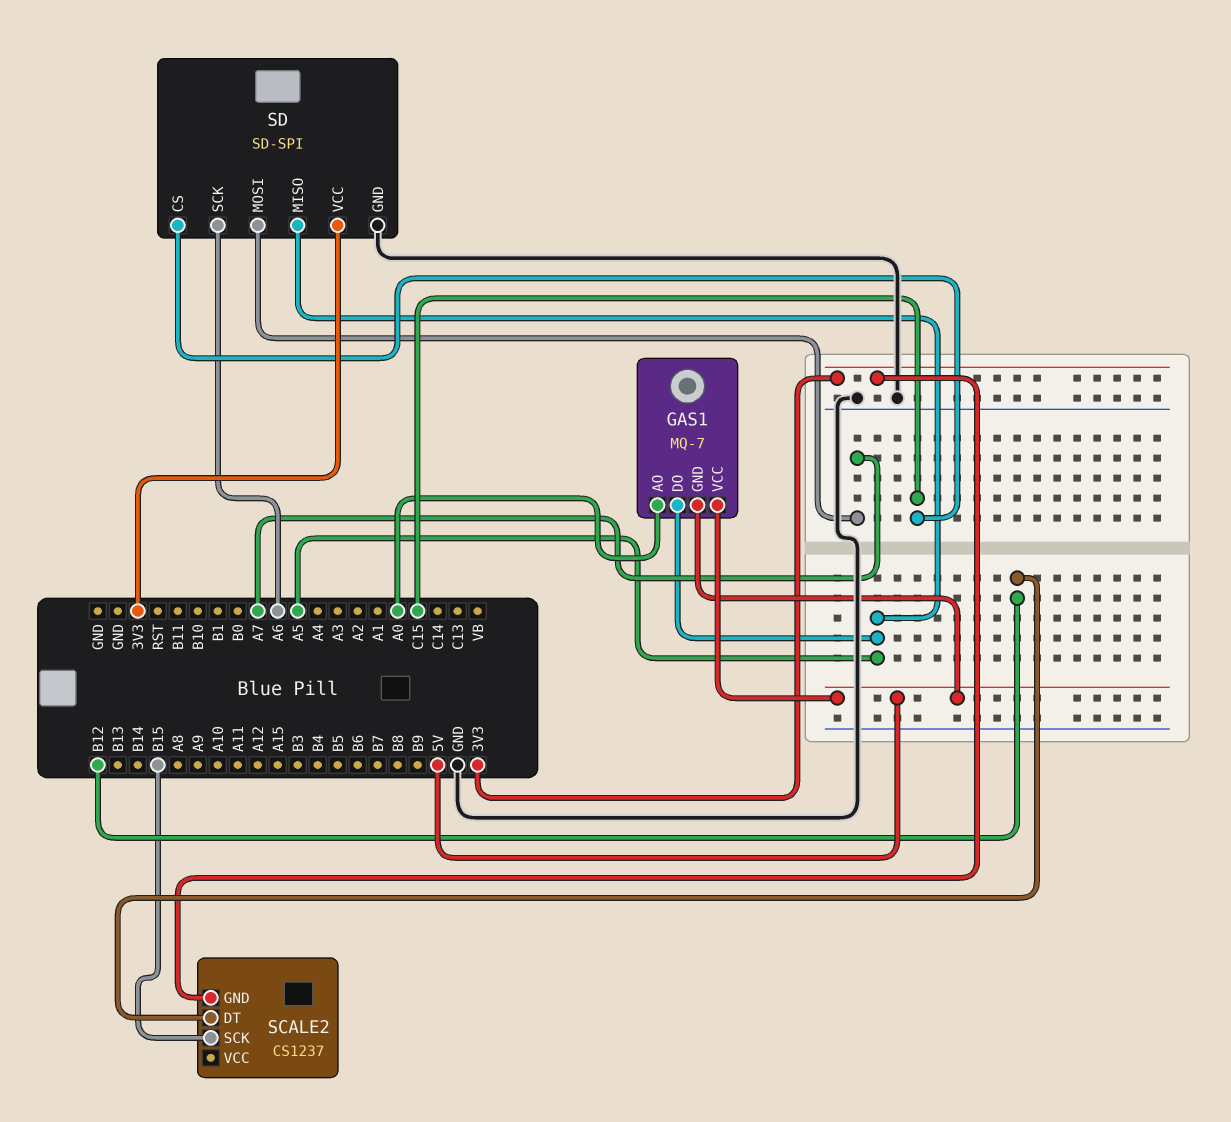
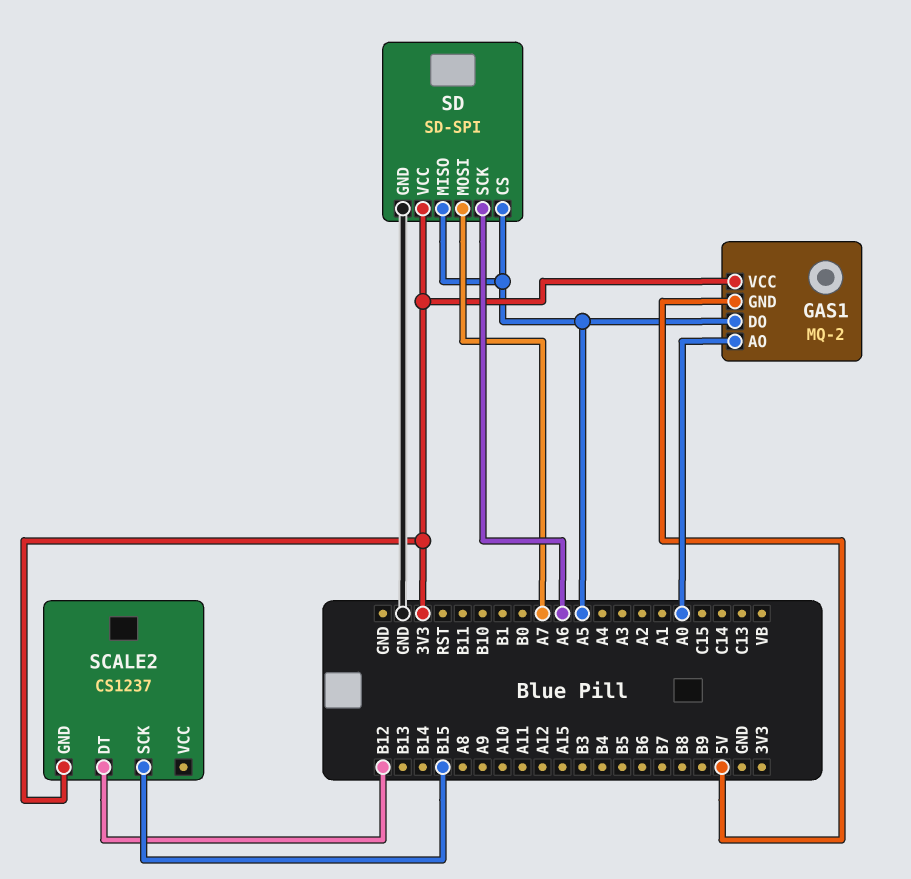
GAS1: MQ-7 -> MQ-2
GAS1 pin VCC: 5V -> 3V3
SD pin CS: C15 -> A5

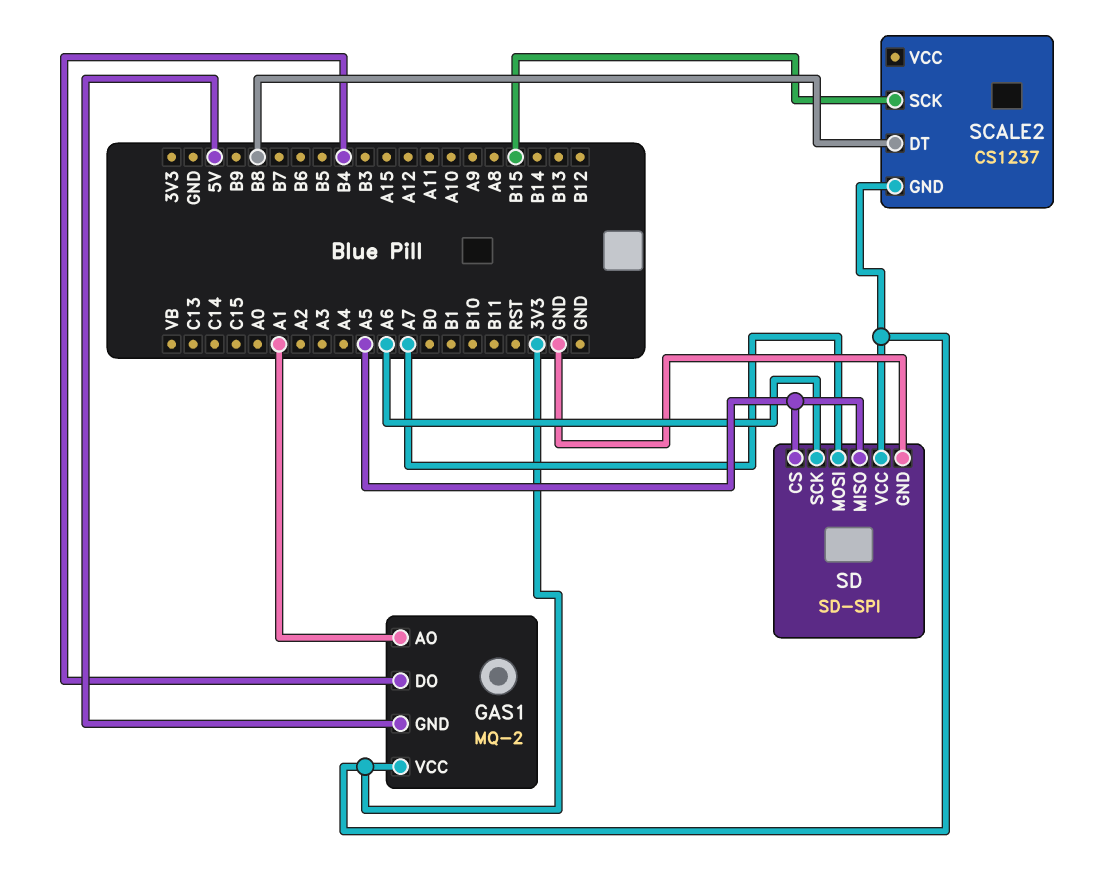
GAS1 pin AO: A0 -> A1
GAS1 pin DO: A5 -> B4
SCALE2 pin DT: B12 -> B8

